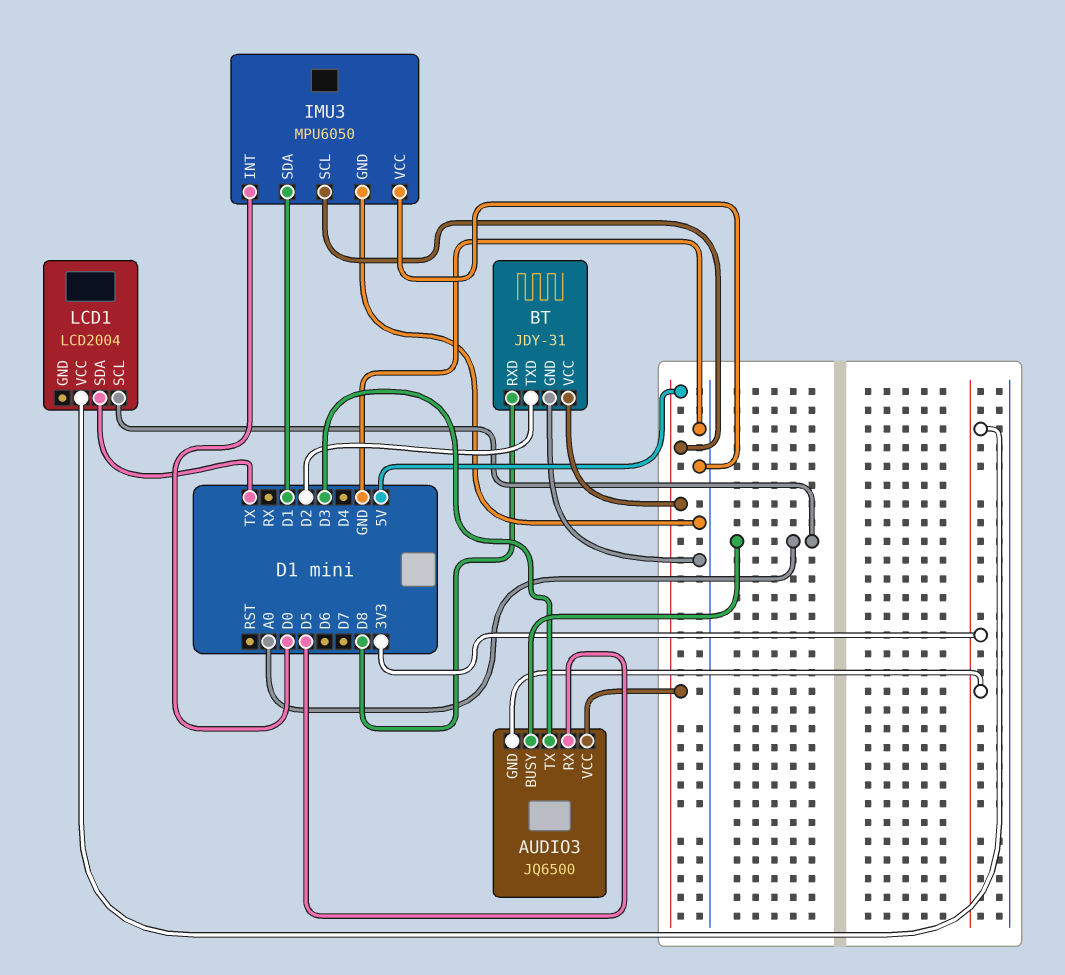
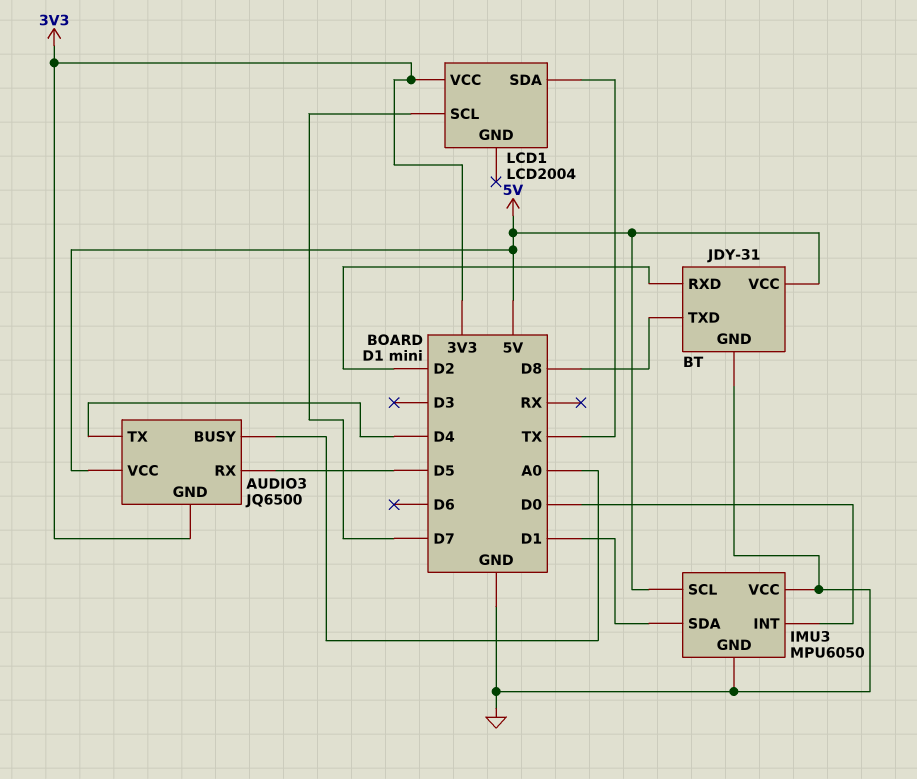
AUDIO3 pin TX: D3 -> D4
BT pin RXD: D8 -> D2
BT pin TXD: D2 -> D8
LCD1 pin SCL: A0 -> D7

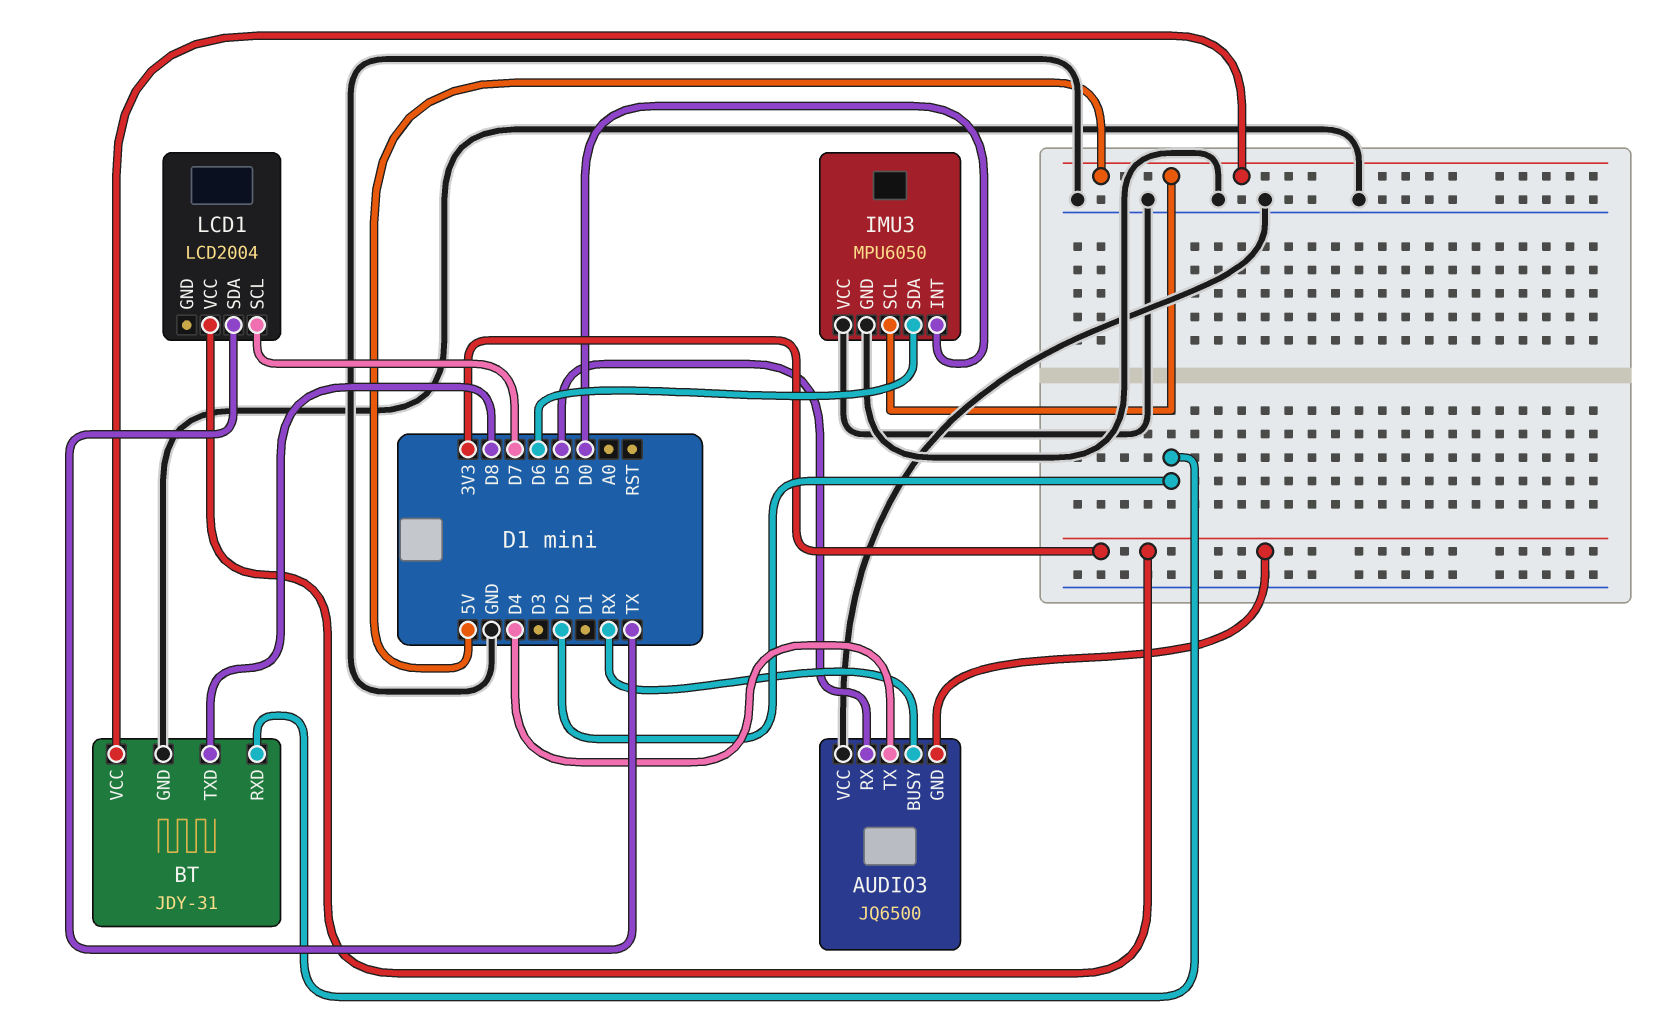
AUDIO3 pin BUSY: A0 -> RX
AUDIO3 pin VCC: 5V -> GND
IMU3 pin SDA: D1 -> D6

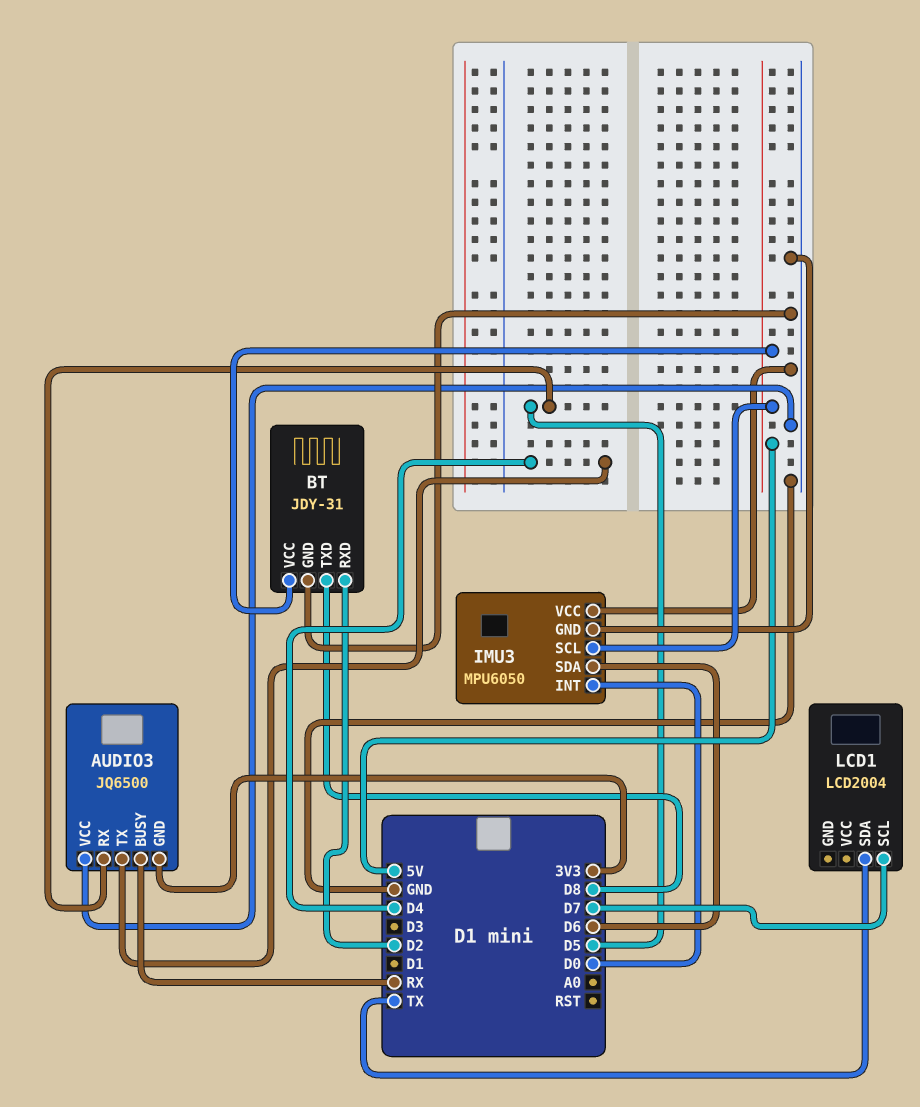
LCD1 pin VCC: 3V3 -> none

